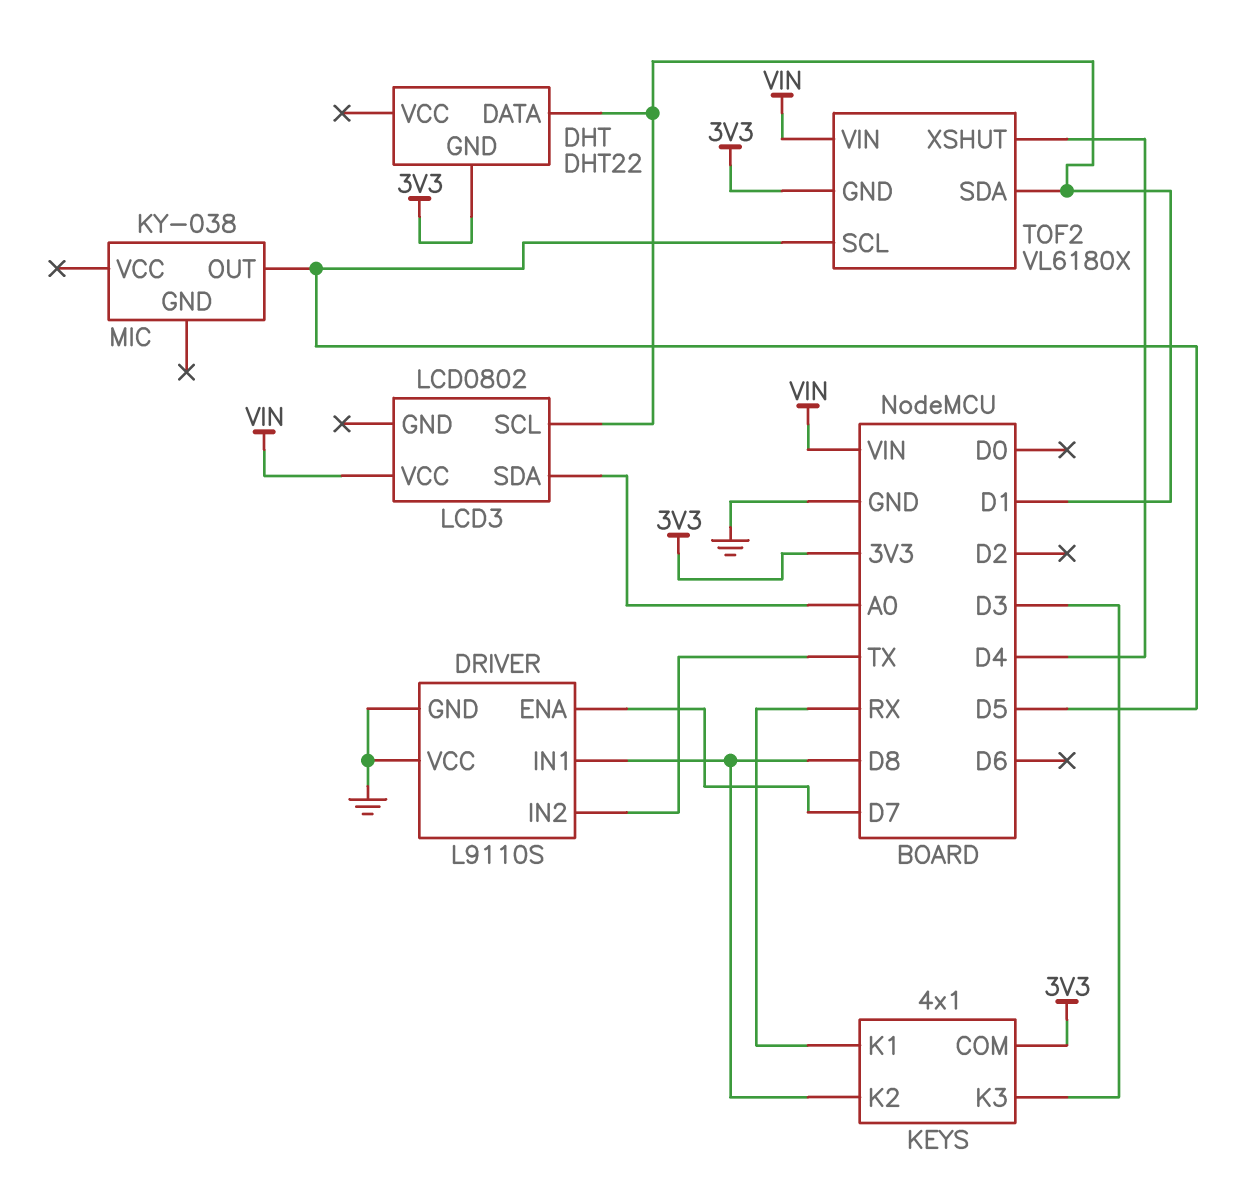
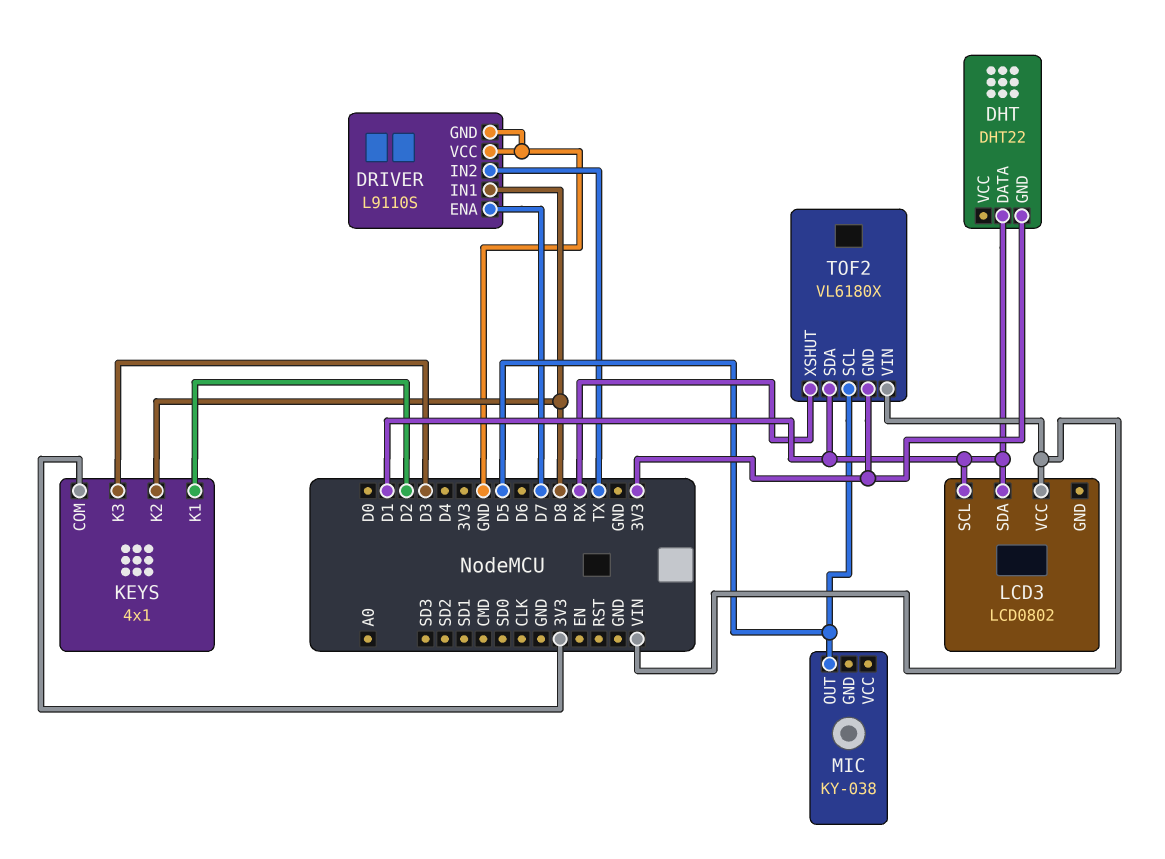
KEYS pin K1: RX -> D2
LCD3 pin SDA: A0 -> D1
TOF2 pin XSHUT: D4 -> RX

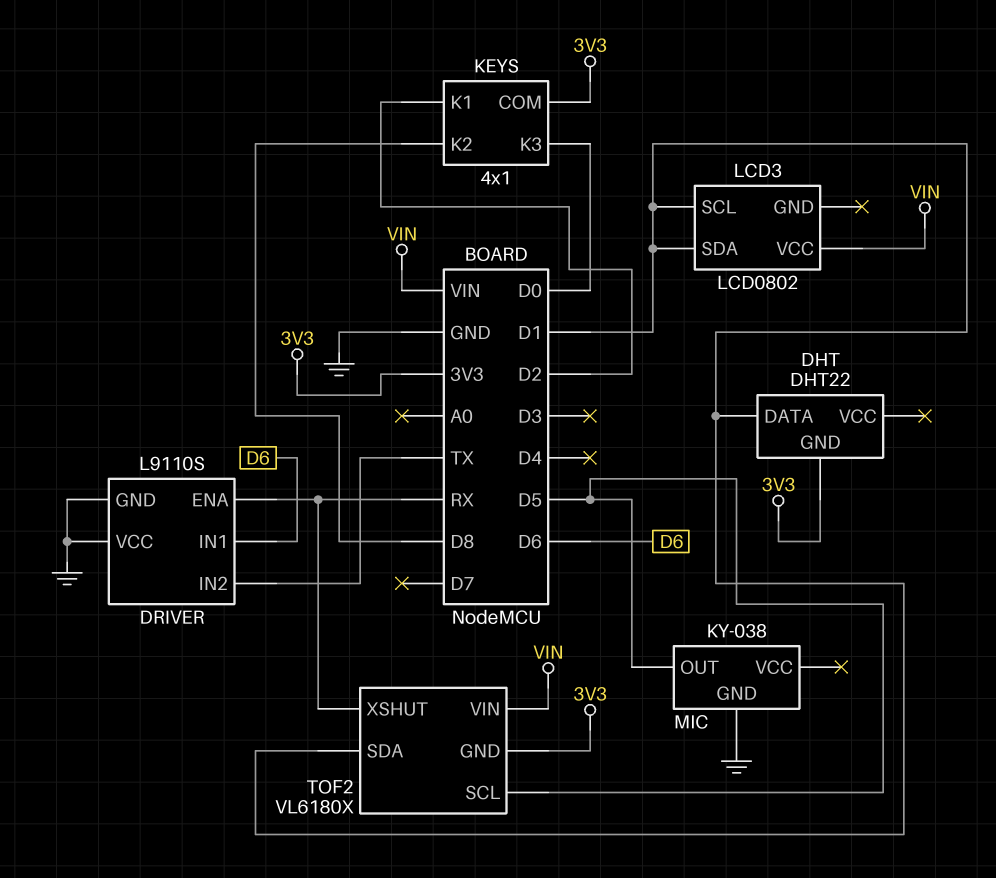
DRIVER pin ENA: D7 -> RX
DRIVER pin IN1: D8 -> D6
KEYS pin K3: D3 -> D0
MIC pin GND: none -> GND

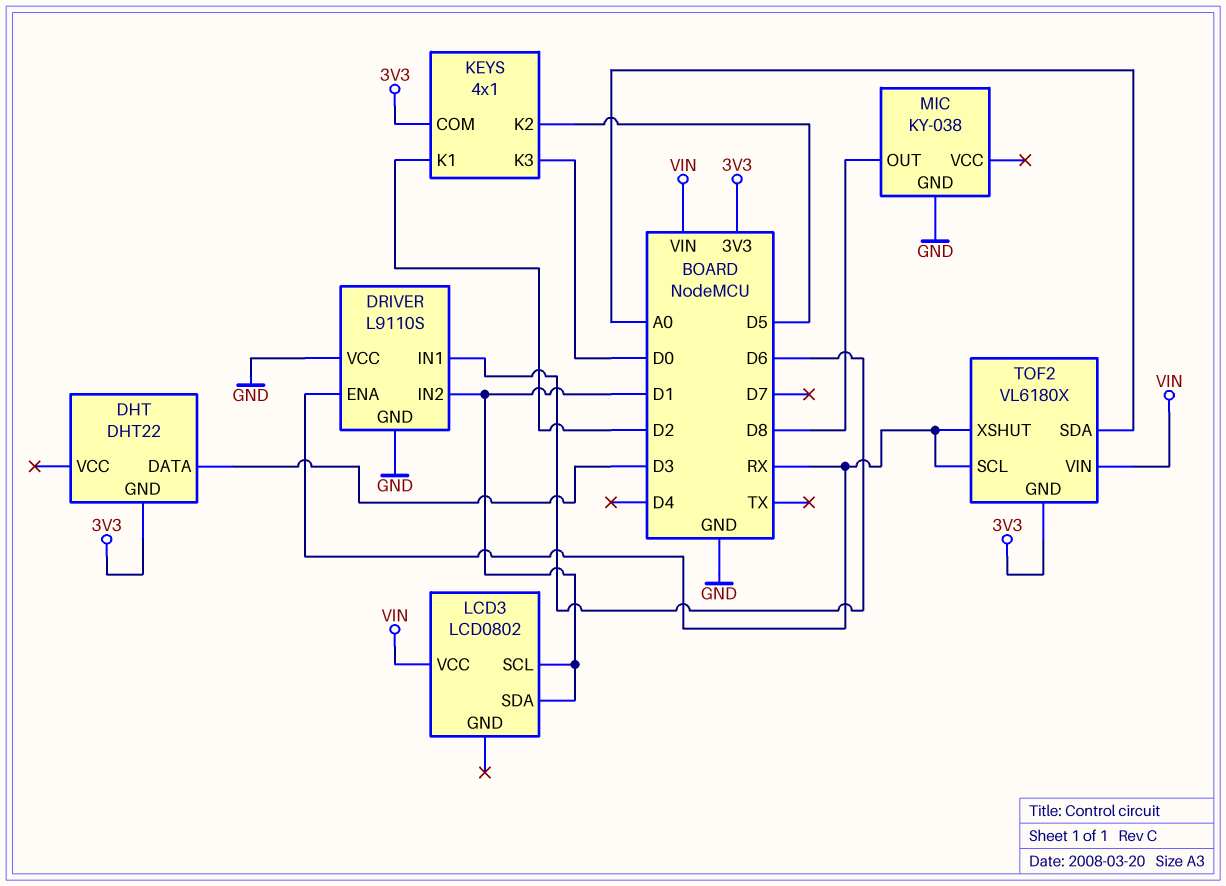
DHT pin DATA: D1 -> D3
DRIVER pin IN2: TX -> D1
KEYS pin K2: D8 -> D5
MIC pin OUT: D5 -> D8
TOF2 pin SCL: D5 -> RX
TOF2 pin SDA: D1 -> A0

